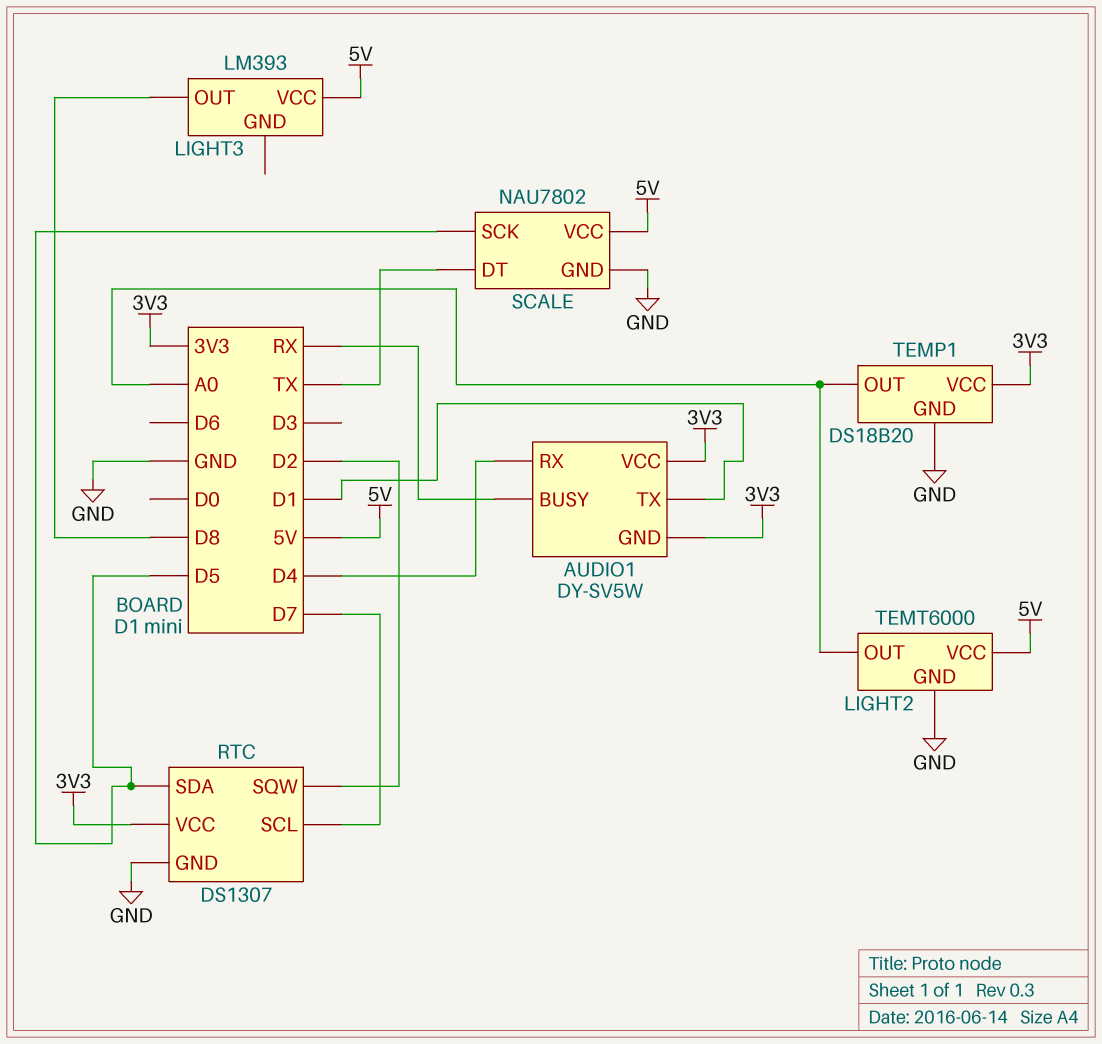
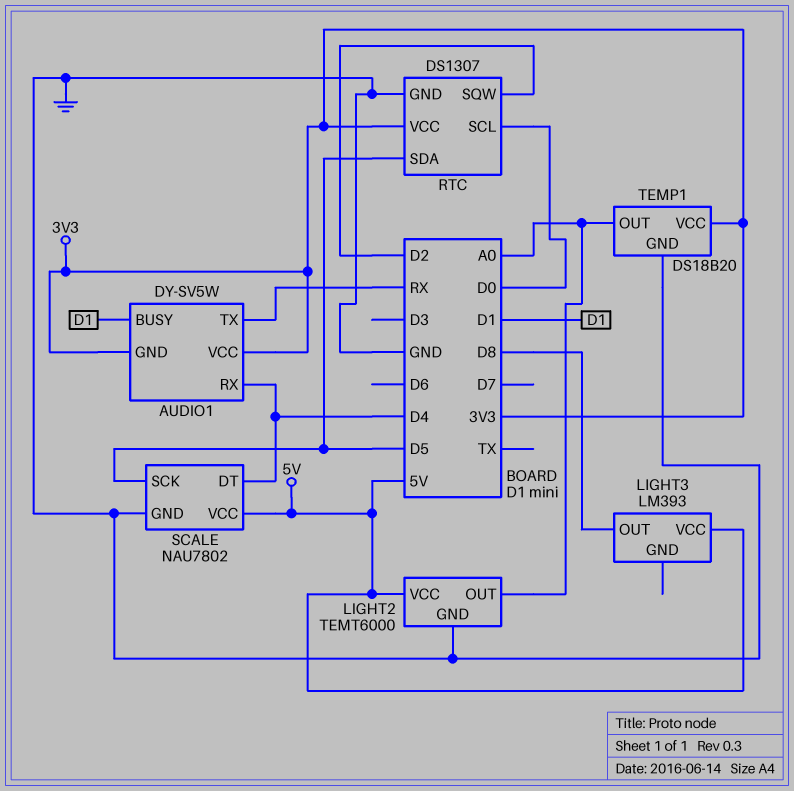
AUDIO1 pin BUSY: RX -> D1
AUDIO1 pin TX: D1 -> RX
RTC pin SCL: D7 -> D0
SCALE pin DT: TX -> D4

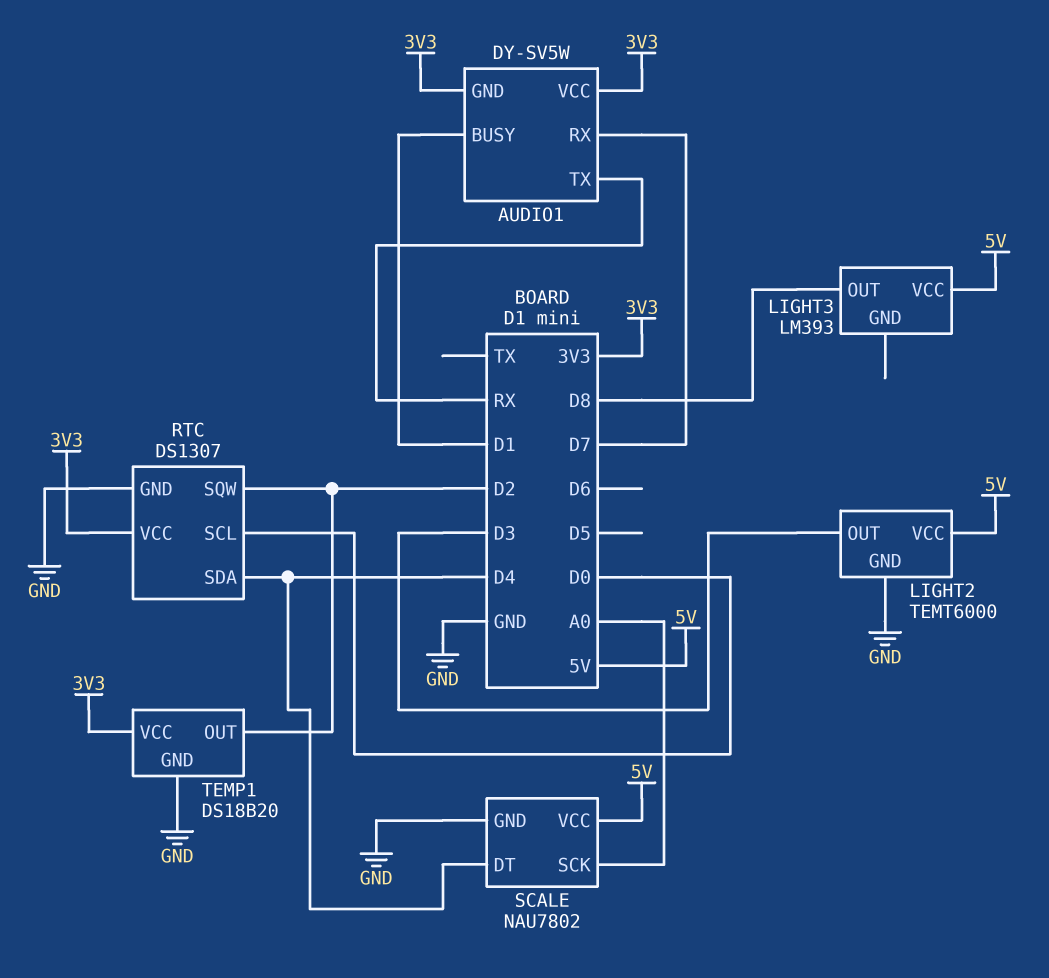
AUDIO1 pin RX: D4 -> D7
LIGHT2 pin OUT: A0 -> D3
RTC pin SDA: D5 -> D4
SCALE pin SCK: D5 -> A0
TEMP1 pin OUT: A0 -> D2

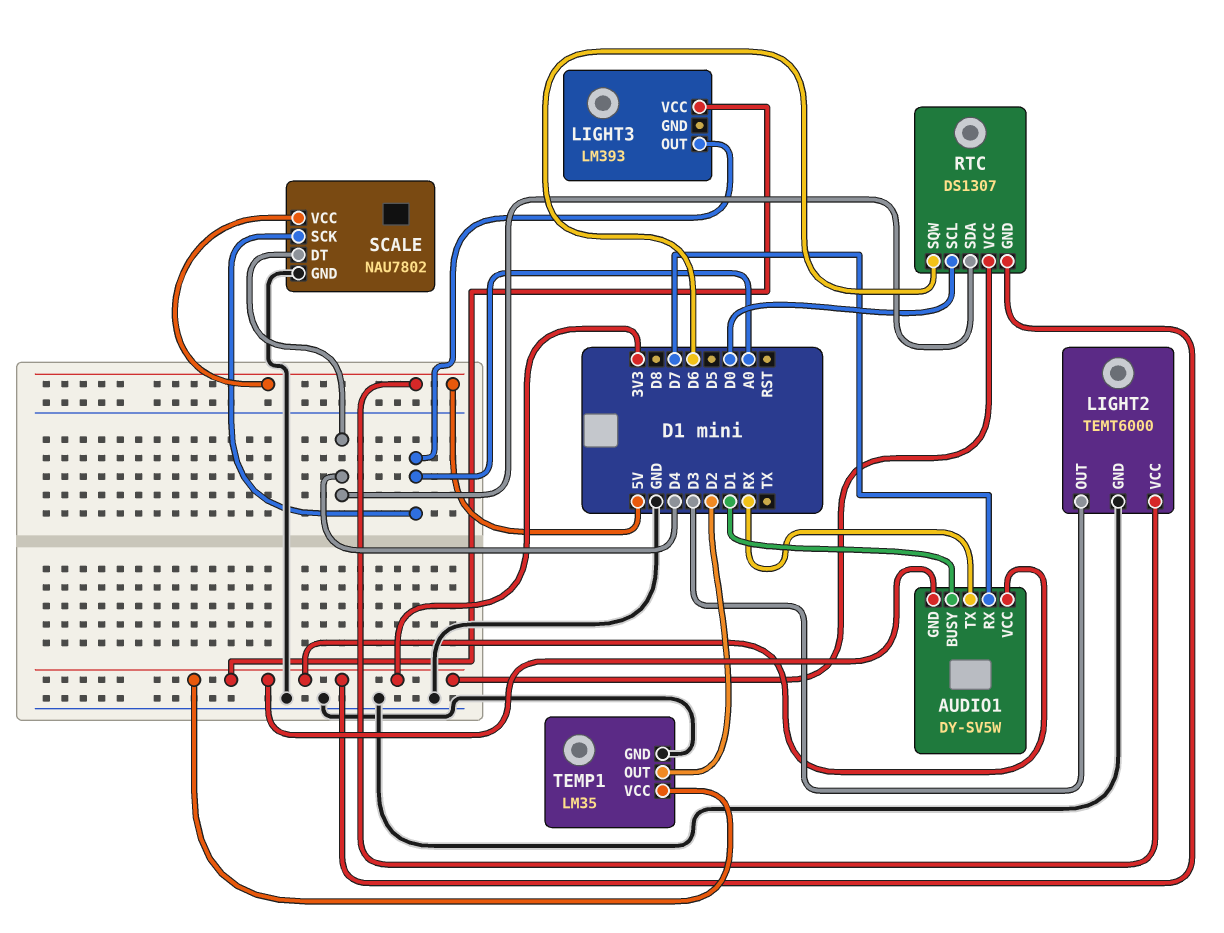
LIGHT3 pin OUT: D8 -> A0
LIGHT3 pin VCC: 5V -> 3V3
RTC pin GND: GND -> 3V3
RTC pin SQW: D2 -> D6
TEMP1: DS18B20 -> LM35

